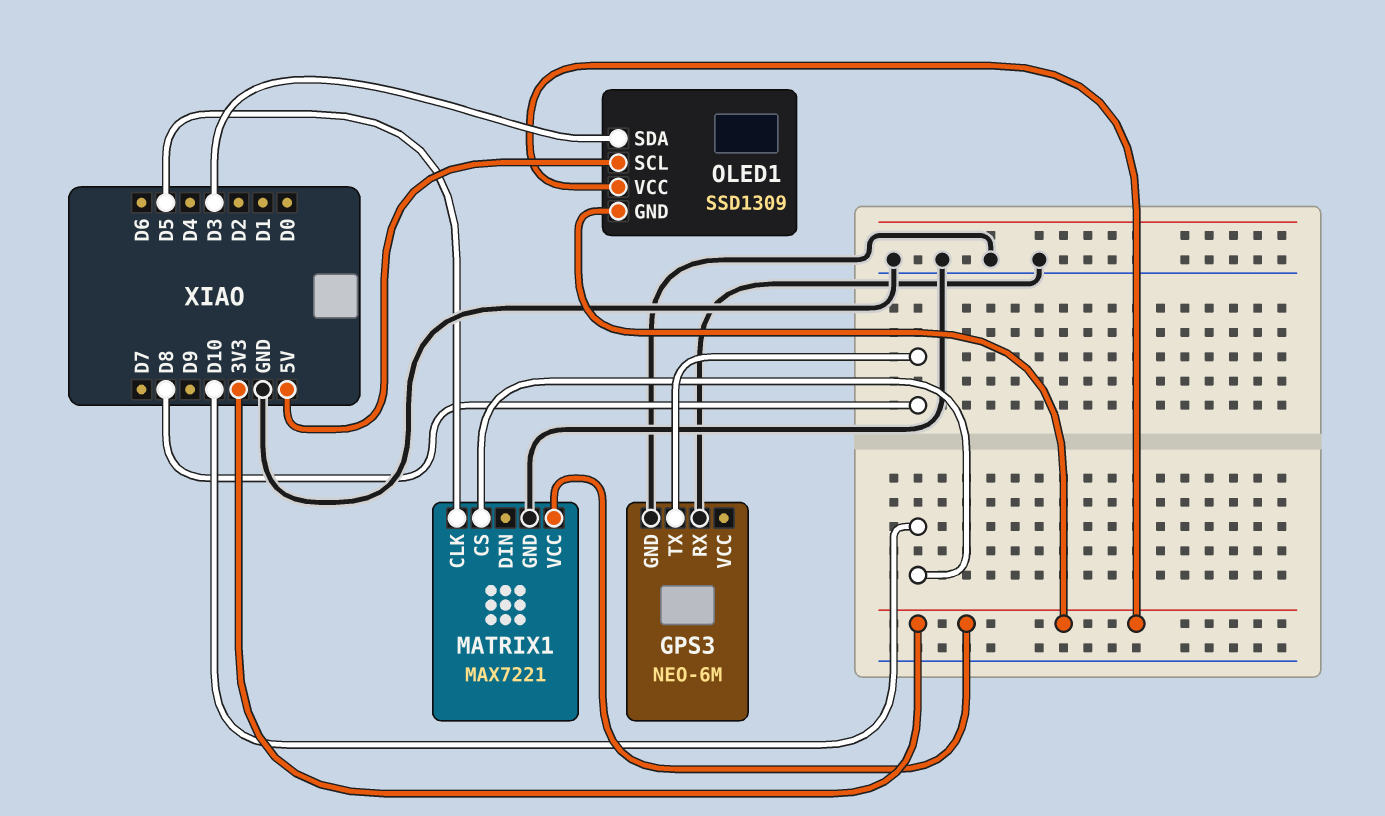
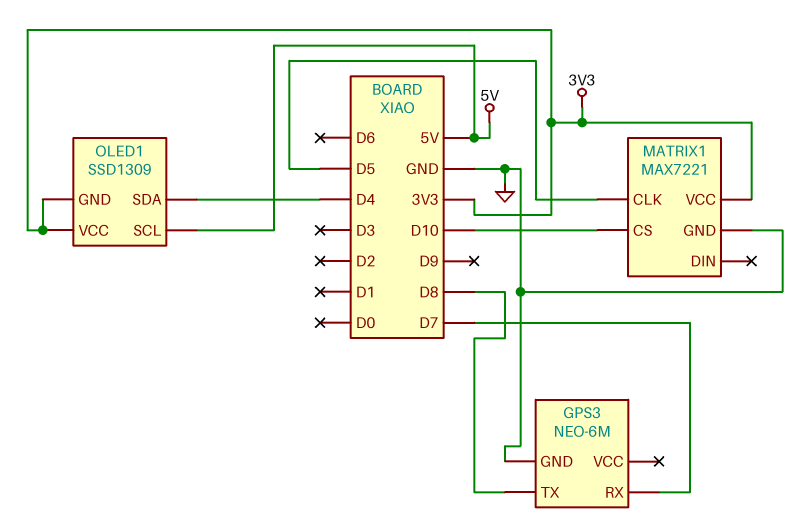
GPS3 pin RX: GND -> D7
OLED1 pin SDA: D3 -> D4

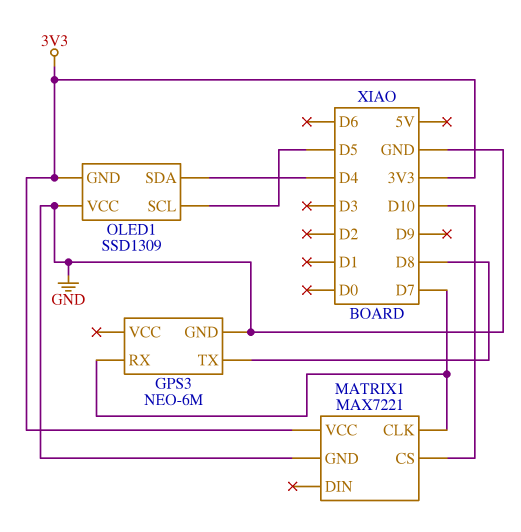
MATRIX1 pin CLK: D5 -> D7
OLED1 pin SCL: 5V -> D5
OLED1 pin VCC: 3V3 -> GND

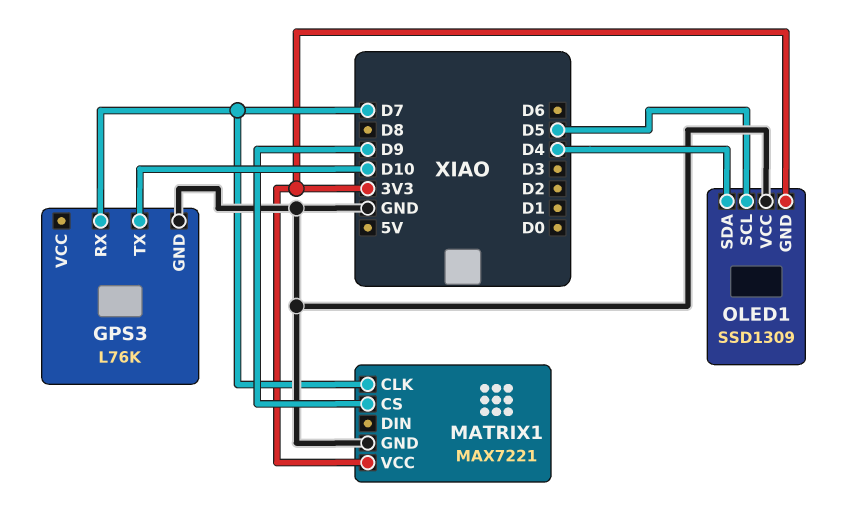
GPS3: NEO-6M -> L76K
GPS3 pin TX: D8 -> D10
MATRIX1 pin CS: D10 -> D9

